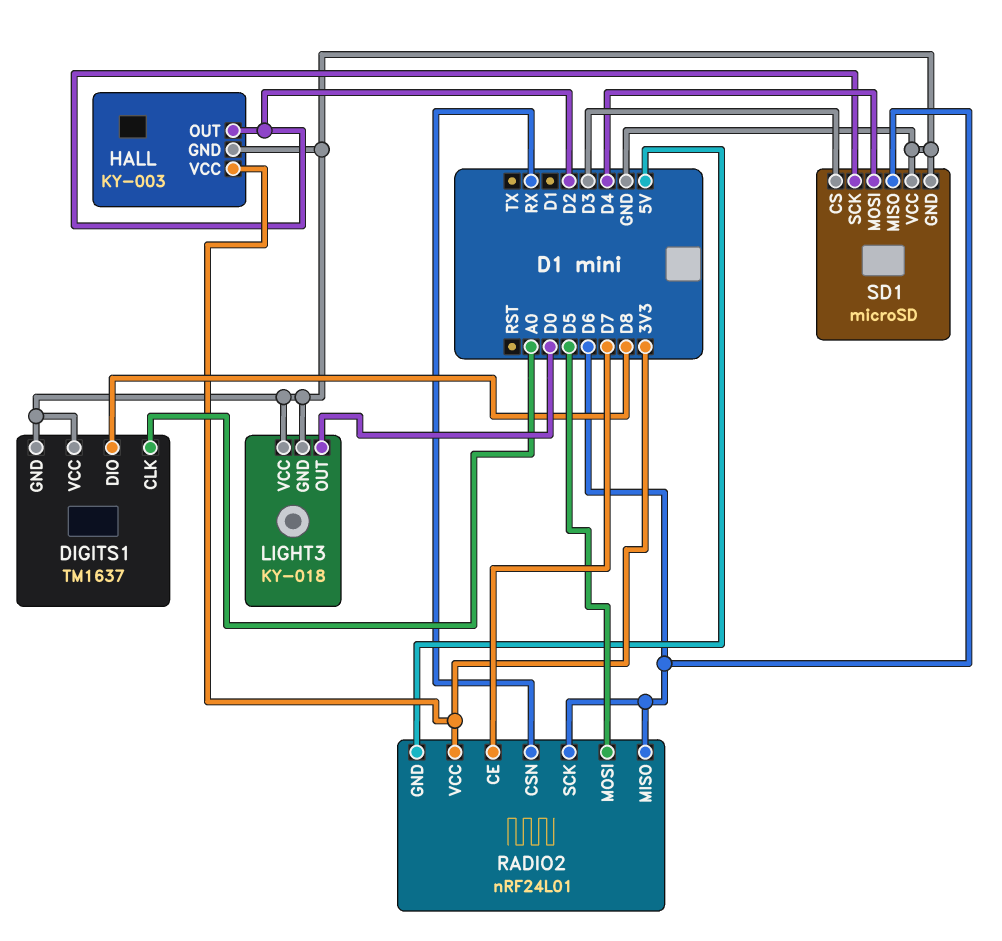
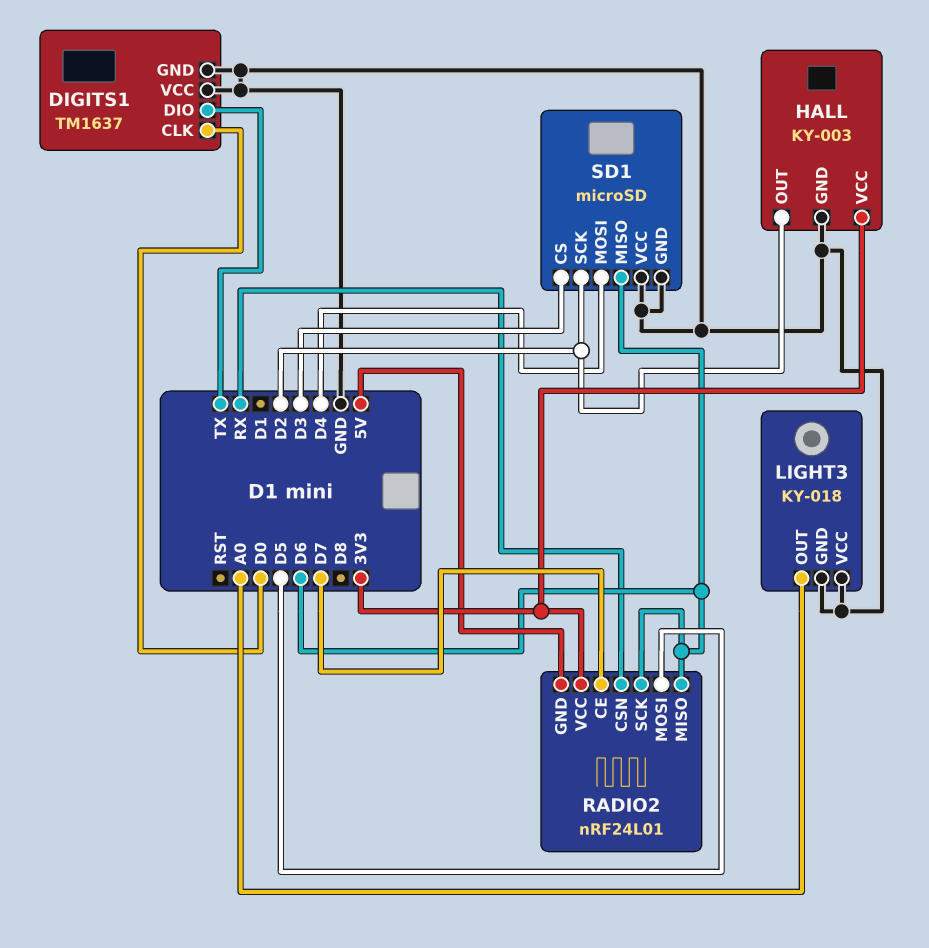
DIGITS1 pin CLK: A0 -> D0
DIGITS1 pin DIO: D8 -> TX
LIGHT3 pin OUT: D0 -> A0

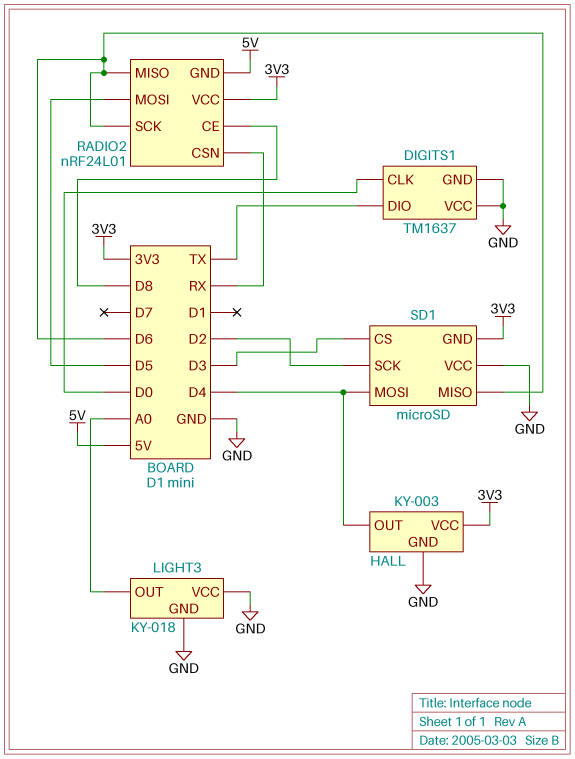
HALL pin OUT: D2 -> D4
RADIO2 pin CE: D7 -> D8
SD1 pin GND: GND -> 3V3

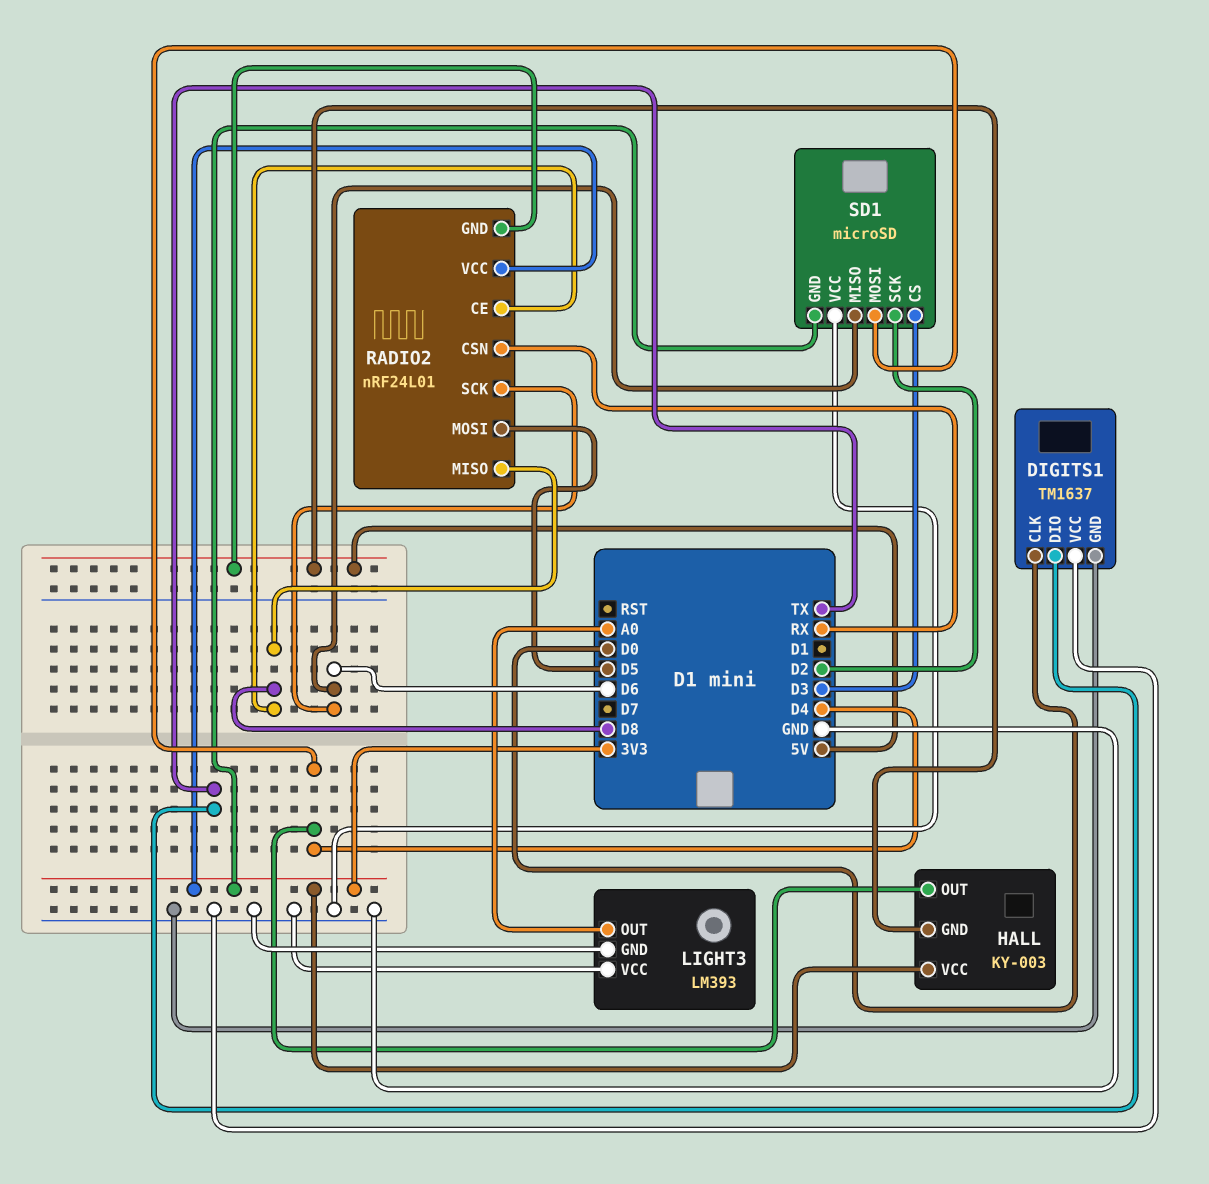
HALL pin GND: GND -> 5V
LIGHT3: KY-018 -> LM393
RADIO2 pin MISO: D6 -> D8

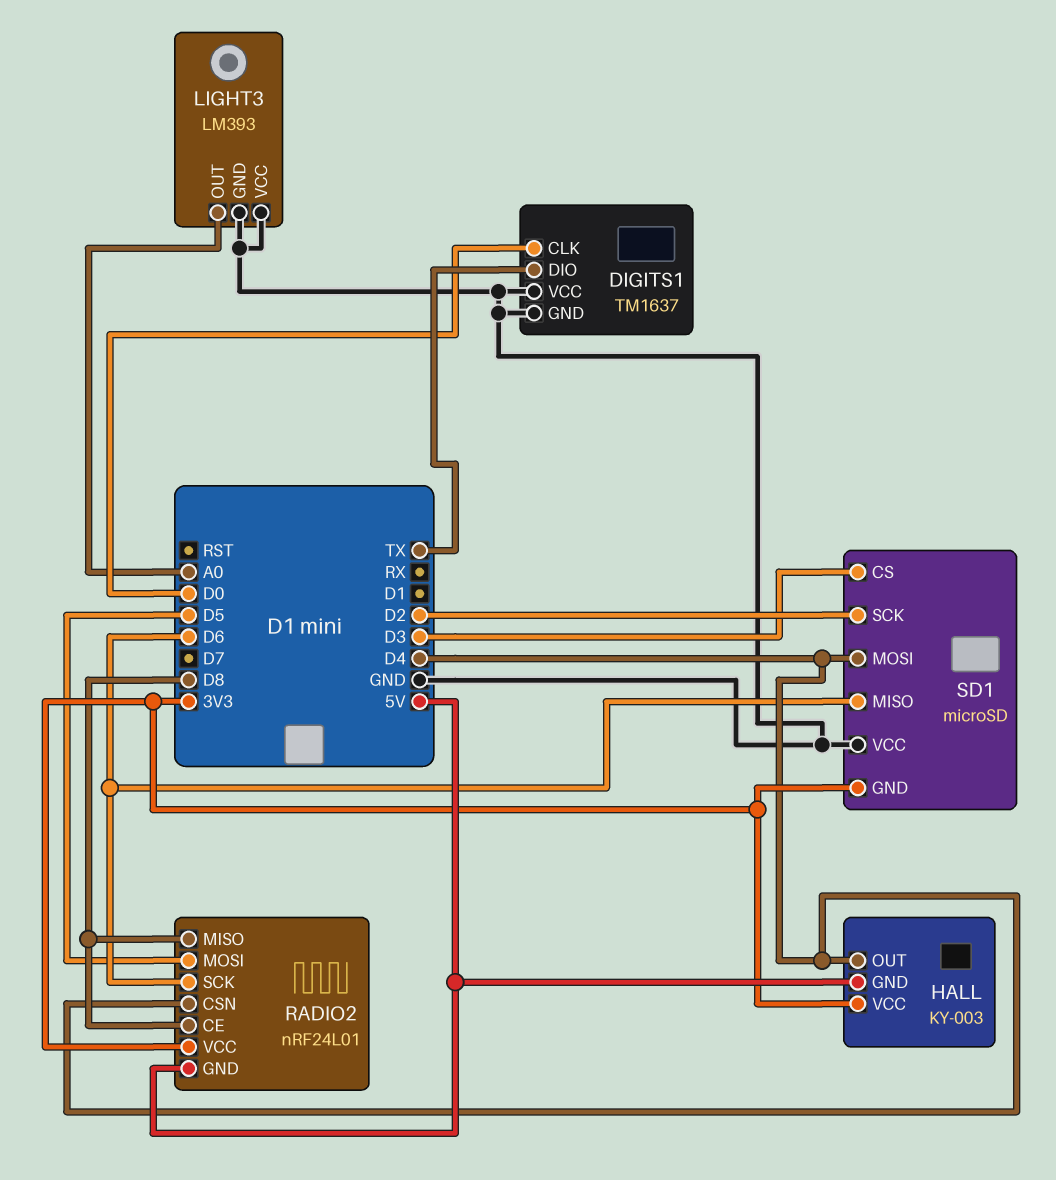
RADIO2 pin CSN: RX -> D4

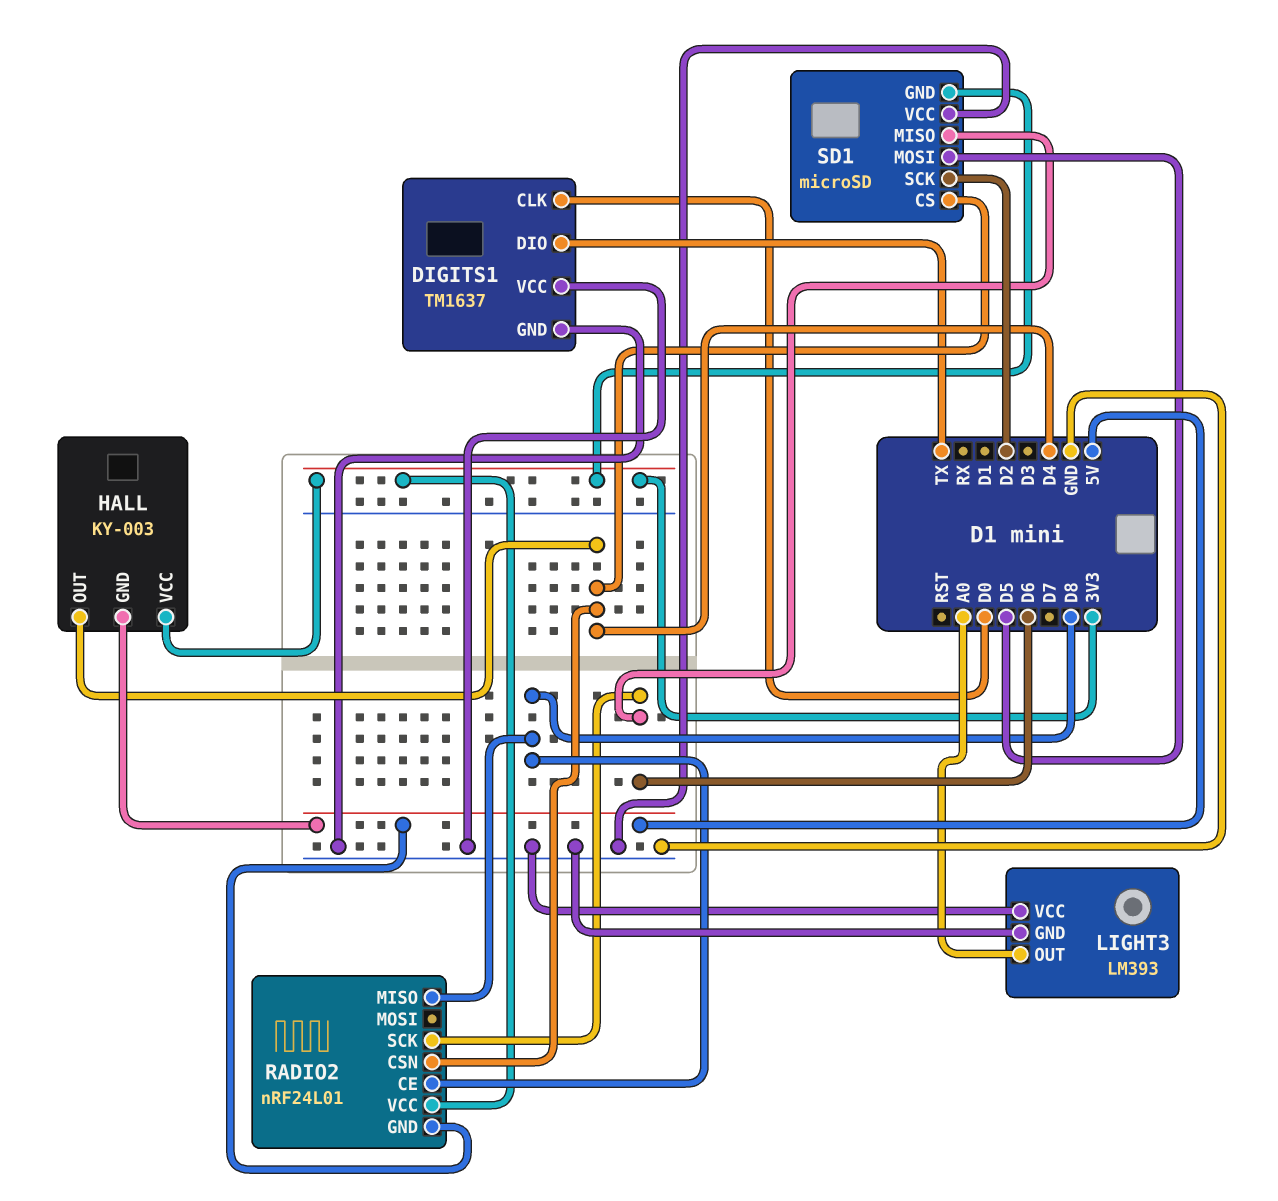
RADIO2 pin MOSI: D5 -> none
SD1 pin CS: D3 -> D4
SD1 pin MOSI: D4 -> D5

